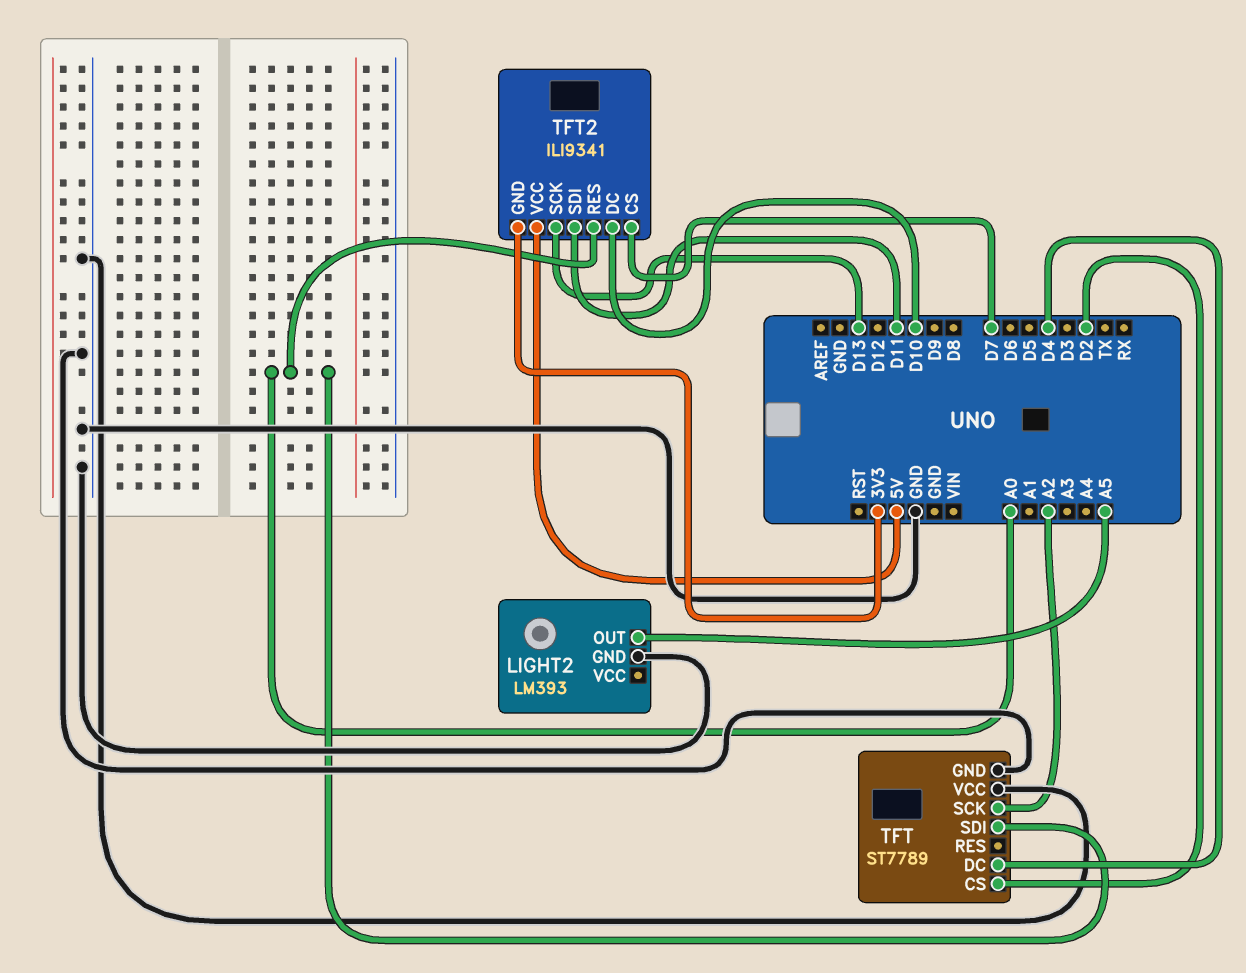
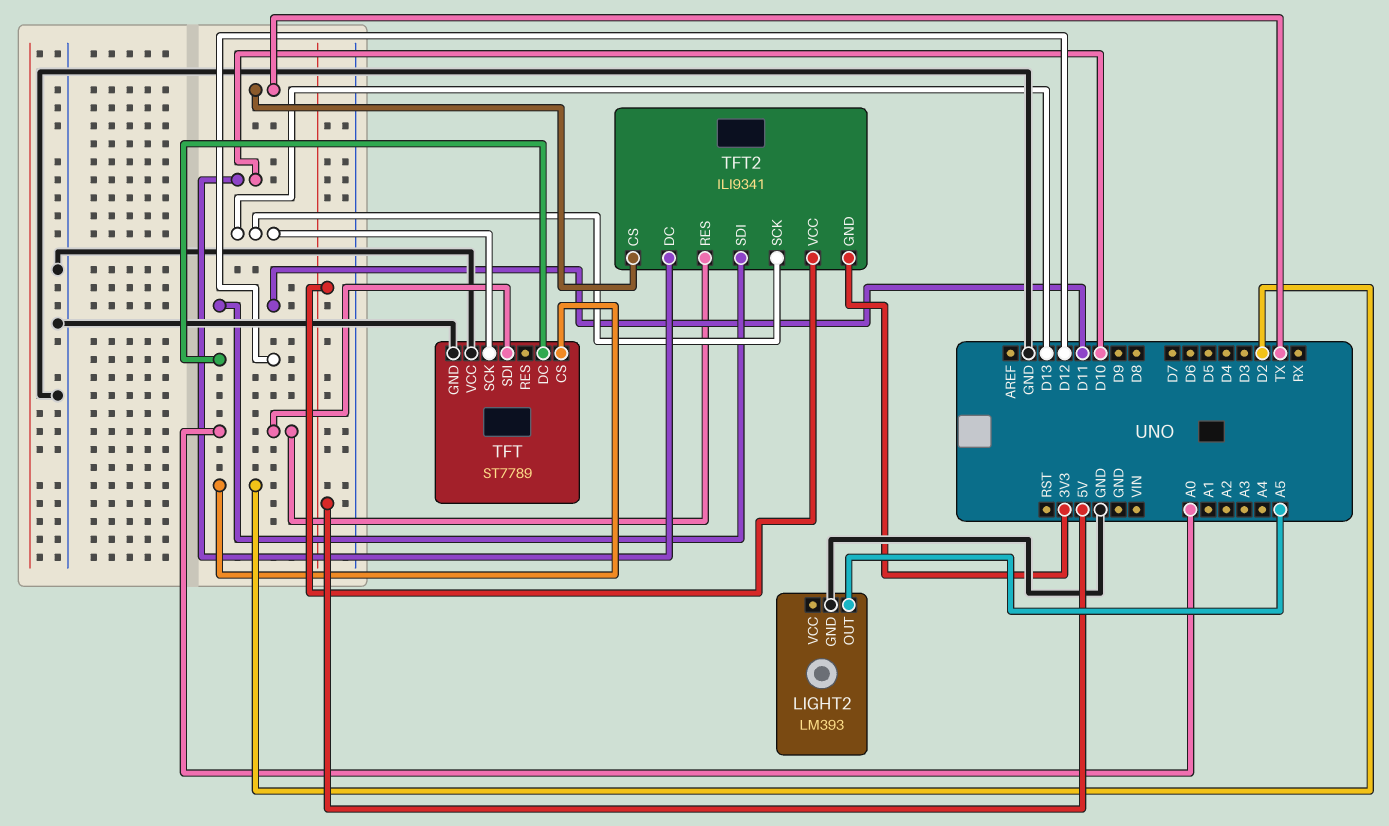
TFT pin DC: D4 -> D12
TFT pin SCK: A2 -> D13
TFT2 pin CS: D7 -> TX

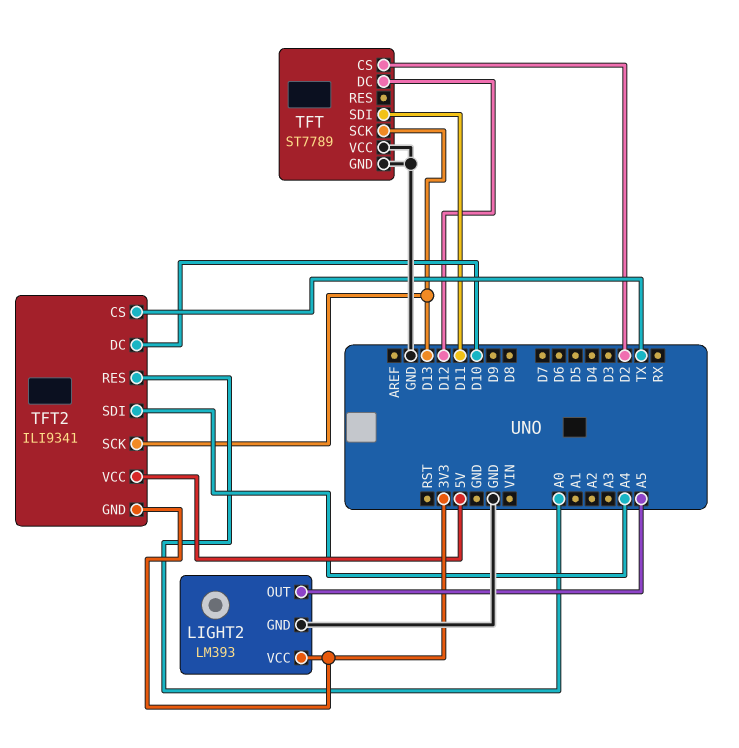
LIGHT2 pin VCC: none -> 3V3
TFT pin SDI: A0 -> D11
TFT2 pin SDI: D11 -> A4

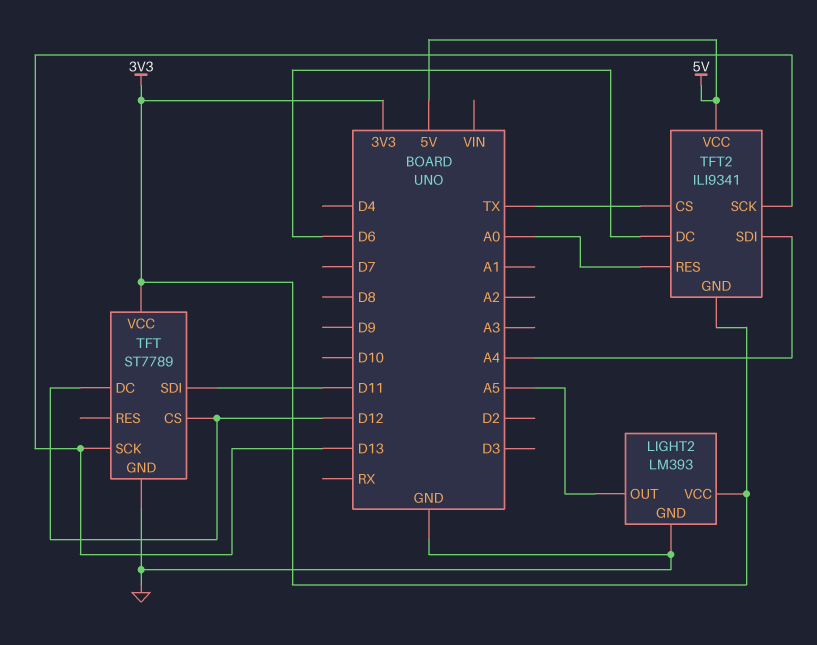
TFT pin CS: D2 -> D12
TFT pin VCC: GND -> 3V3
TFT2 pin DC: D10 -> D6

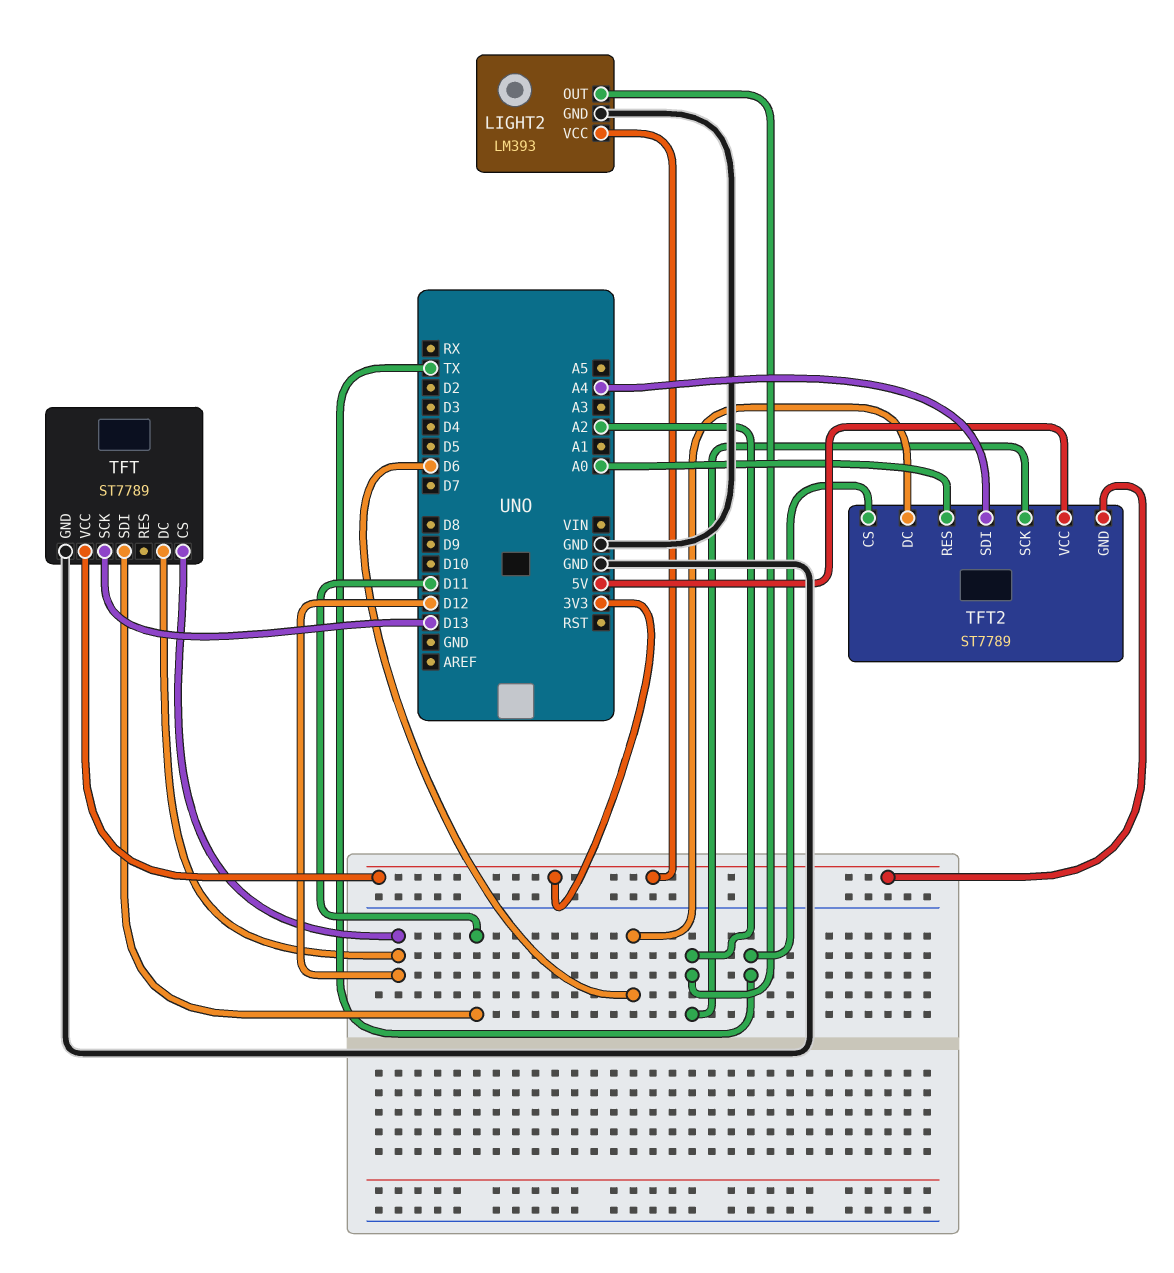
LIGHT2 pin OUT: A5 -> A2
TFT2: ILI9341 -> ST7789
TFT2 pin SCK: D13 -> A2

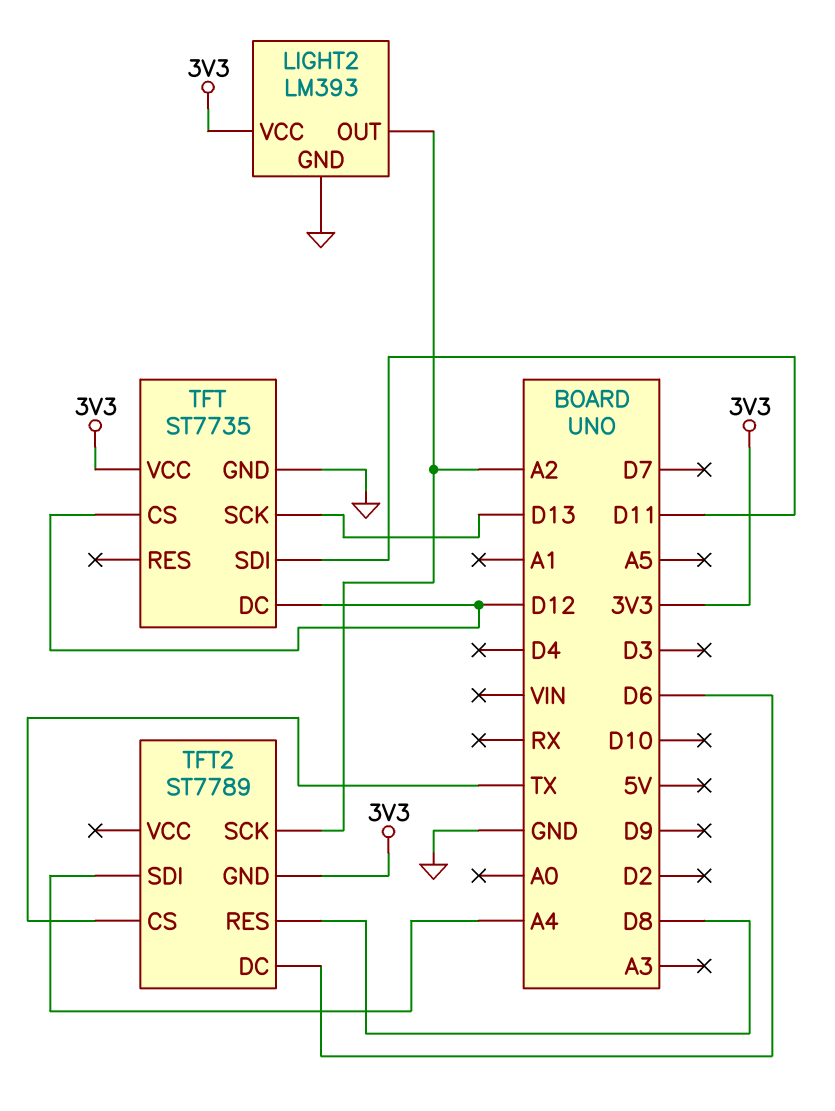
TFT: ST7789 -> ST7735
TFT2 pin RES: A0 -> D8
TFT2 pin VCC: 5V -> none

